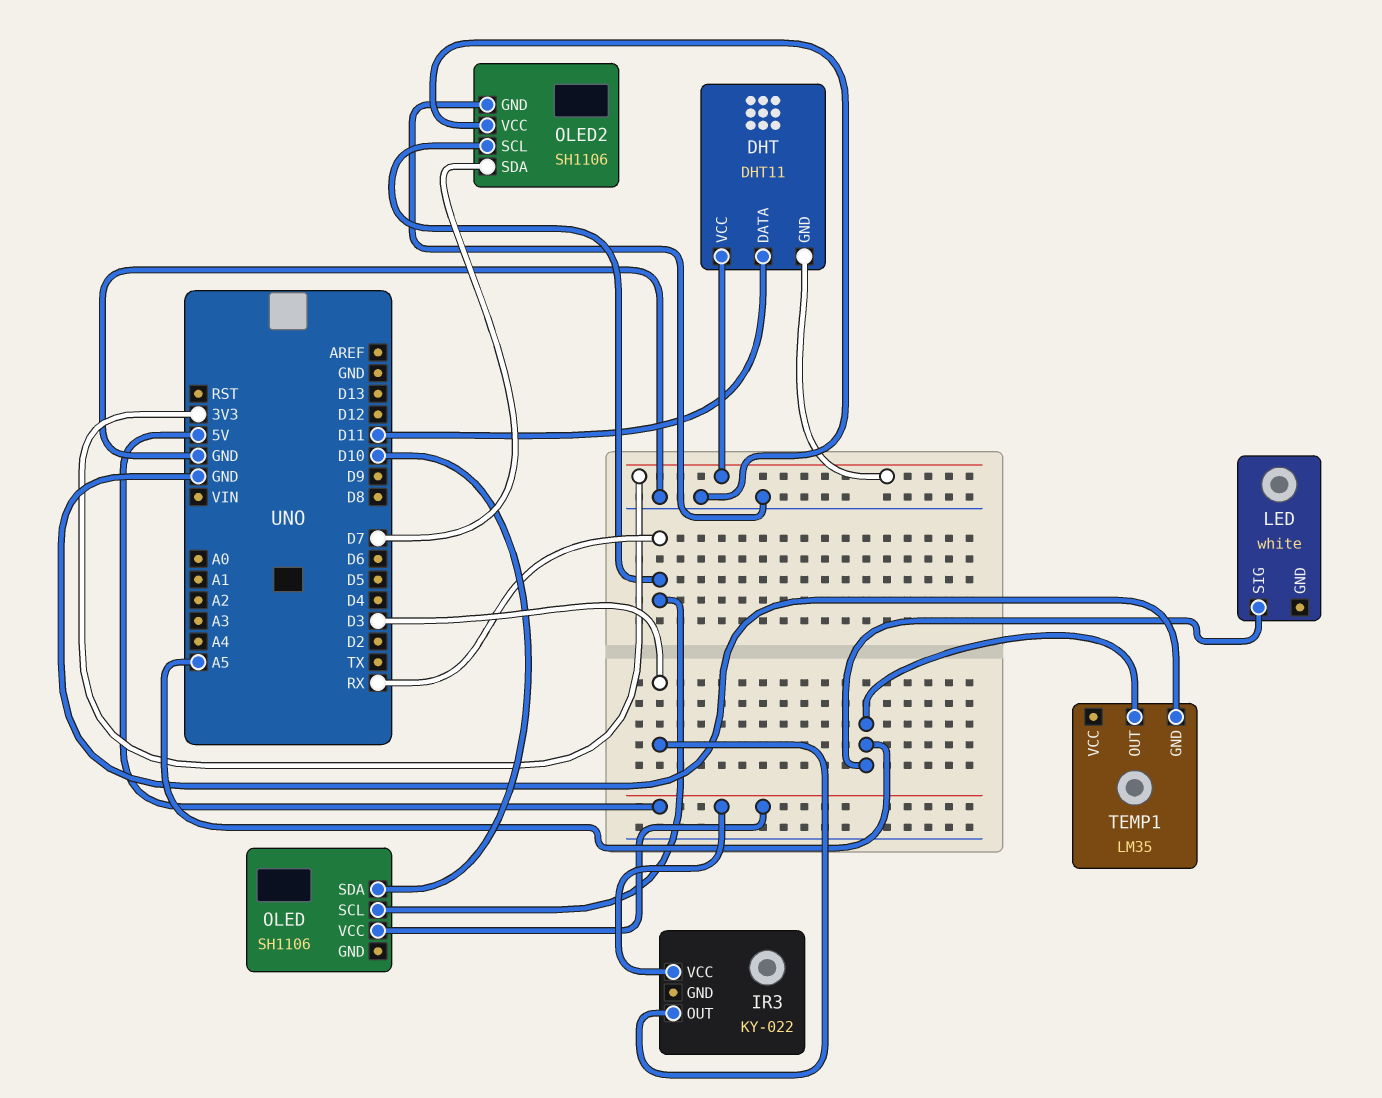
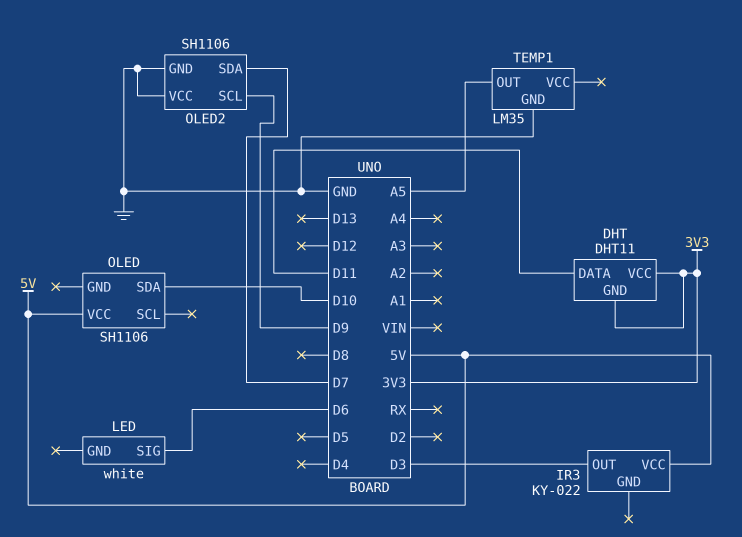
LED pin SIG: A5 -> D6
OLED pin SCL: RX -> none
OLED2 pin SCL: RX -> D9

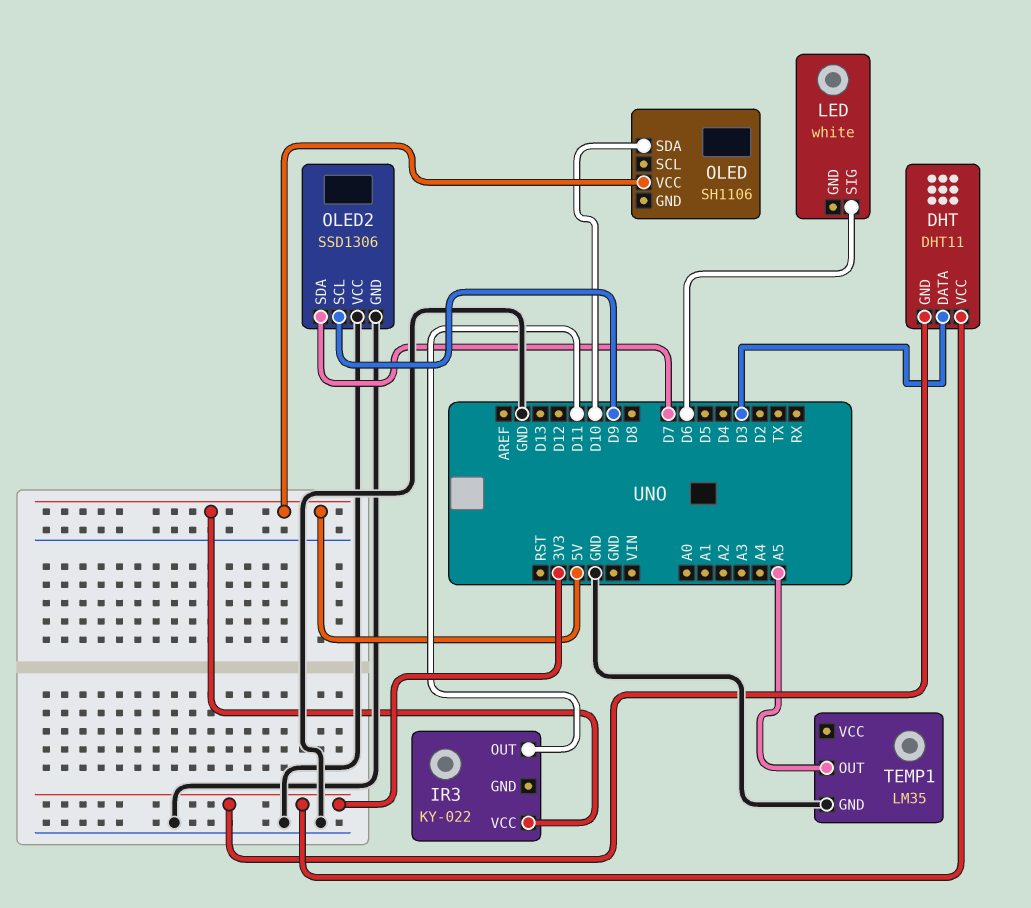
DHT pin DATA: D11 -> D3
IR3 pin OUT: D3 -> D11
OLED2: SH1106 -> SSD1306

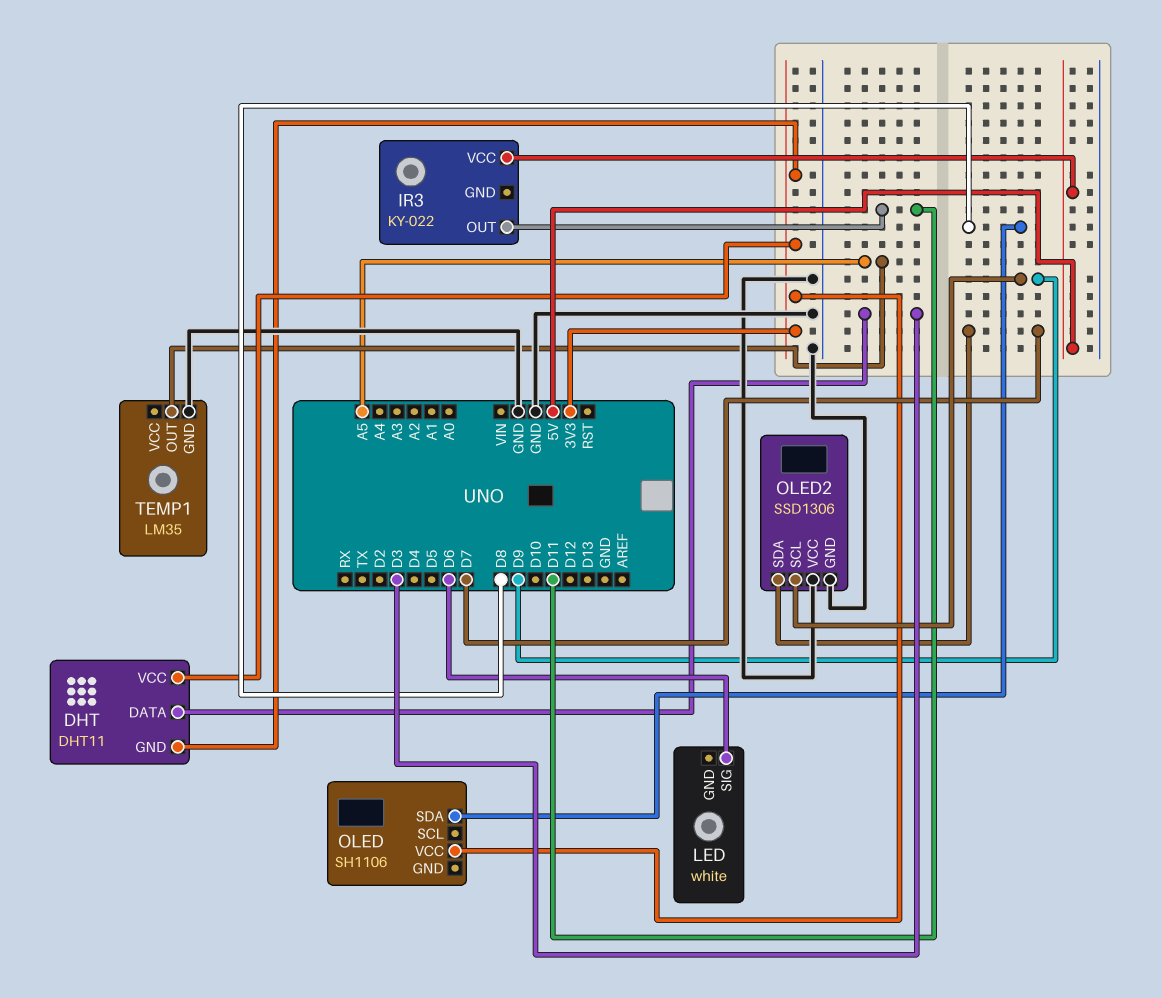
OLED pin SDA: D10 -> D8
OLED pin VCC: 5V -> 3V3

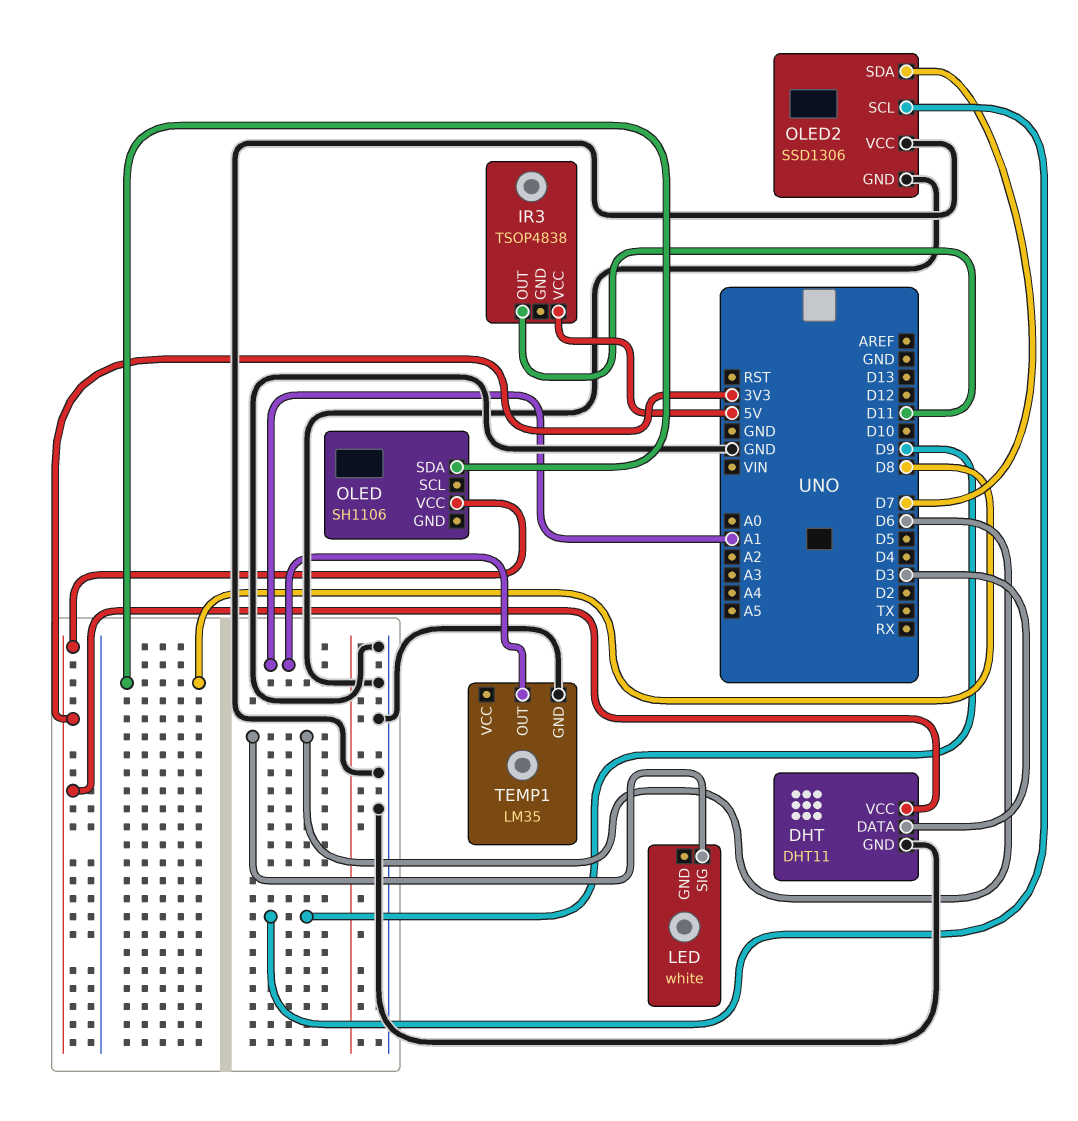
DHT pin GND: 3V3 -> GND
IR3: KY-022 -> TSOP4838
TEMP1 pin OUT: A5 -> A1

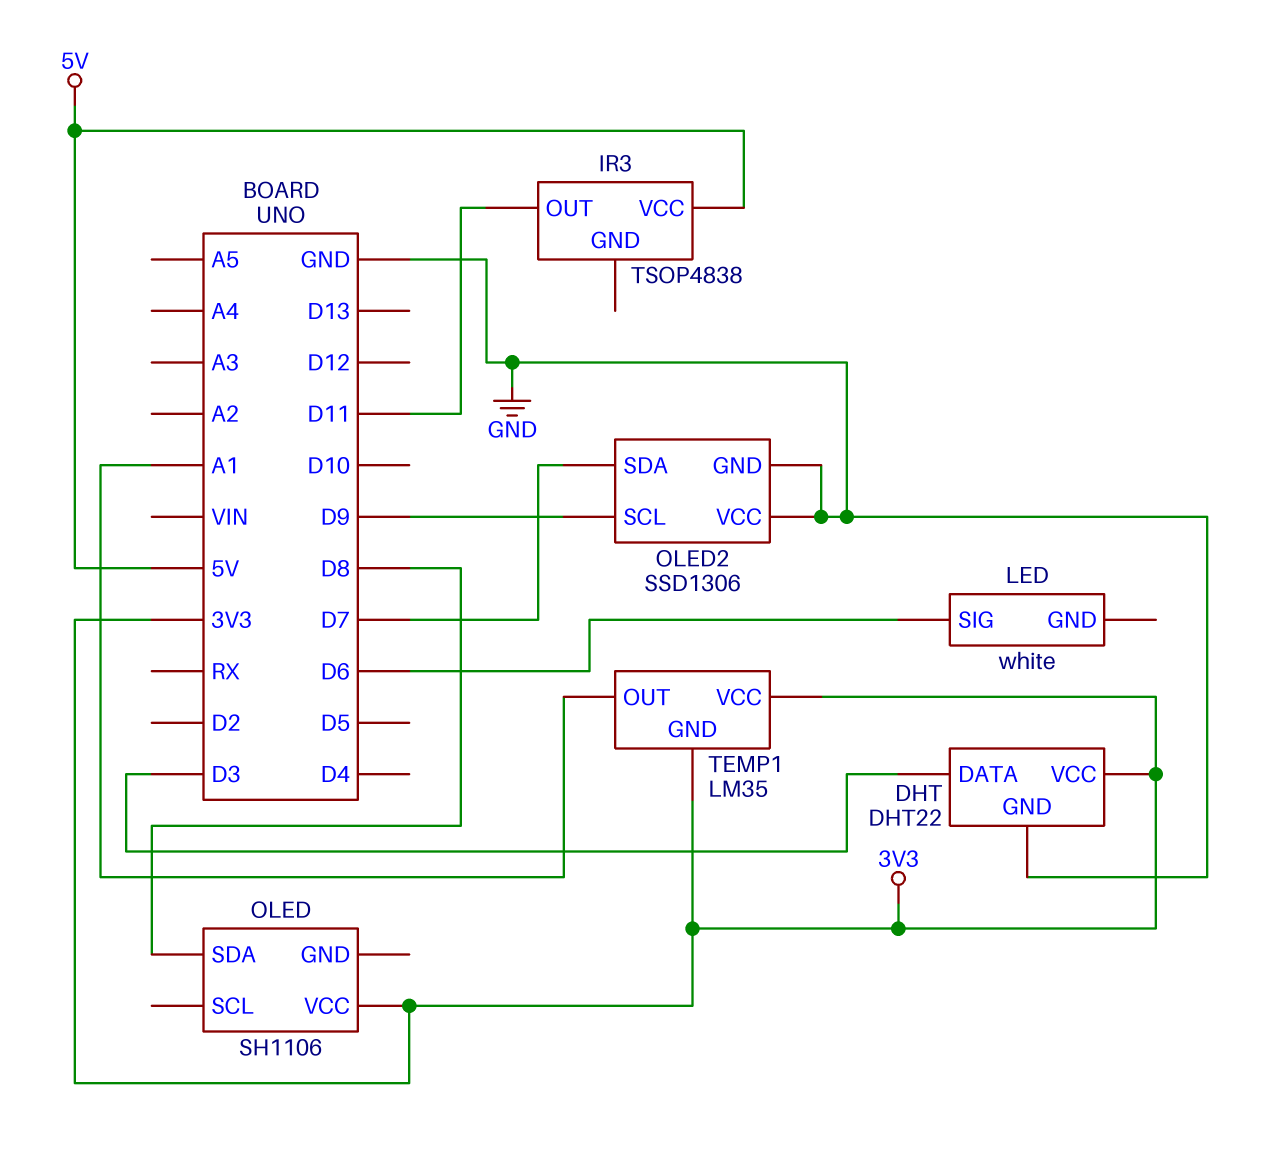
DHT: DHT11 -> DHT22
TEMP1 pin GND: GND -> 3V3
TEMP1 pin VCC: none -> 3V3

